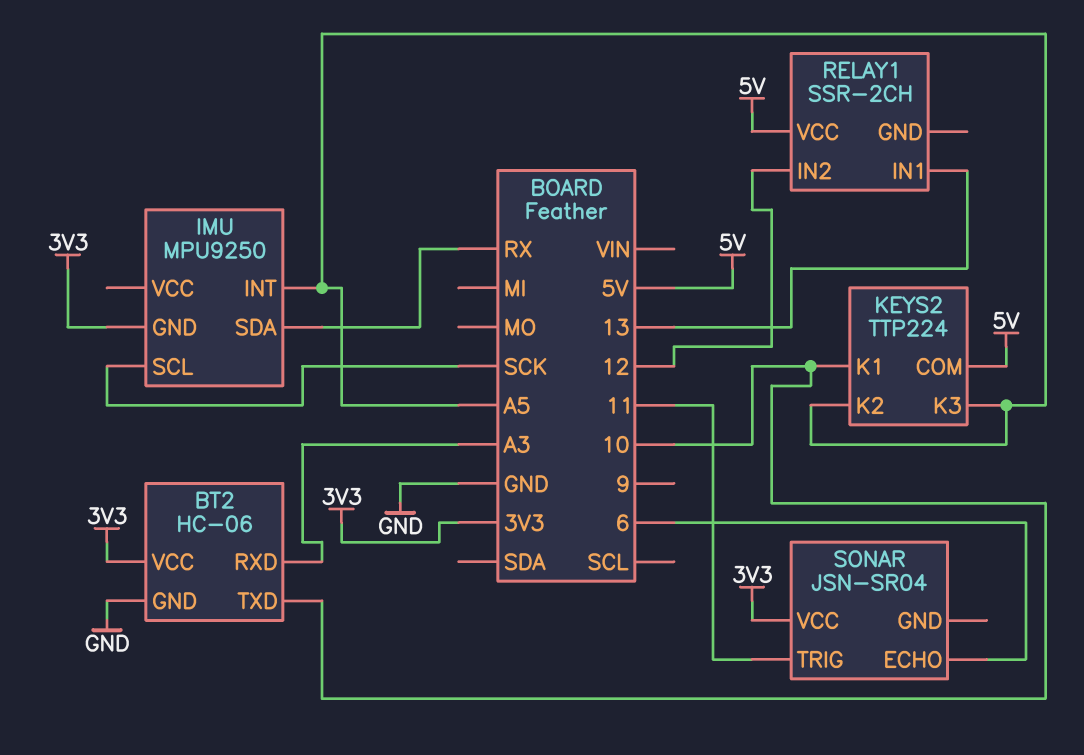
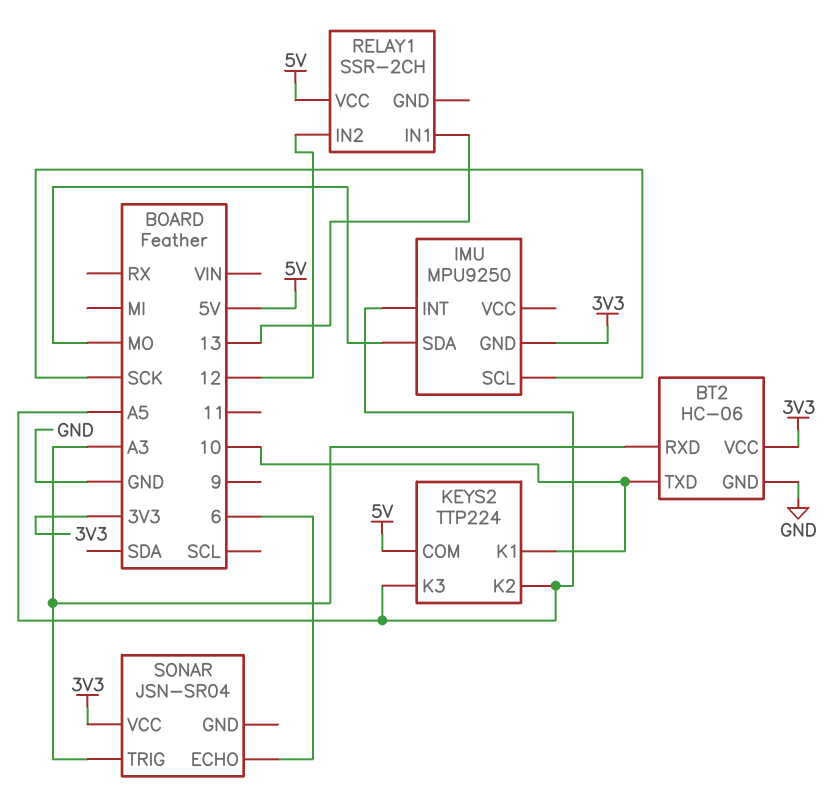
IMU pin SDA: RX -> MO
SONAR pin TRIG: 11 -> A3

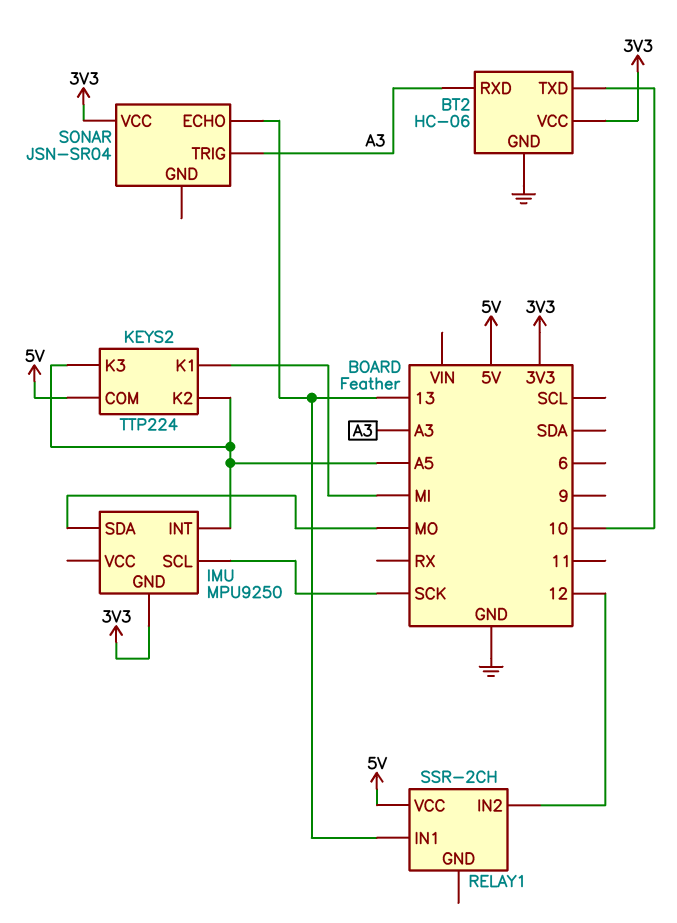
KEYS2 pin K1: 10 -> MI
SONAR pin ECHO: 6 -> 13

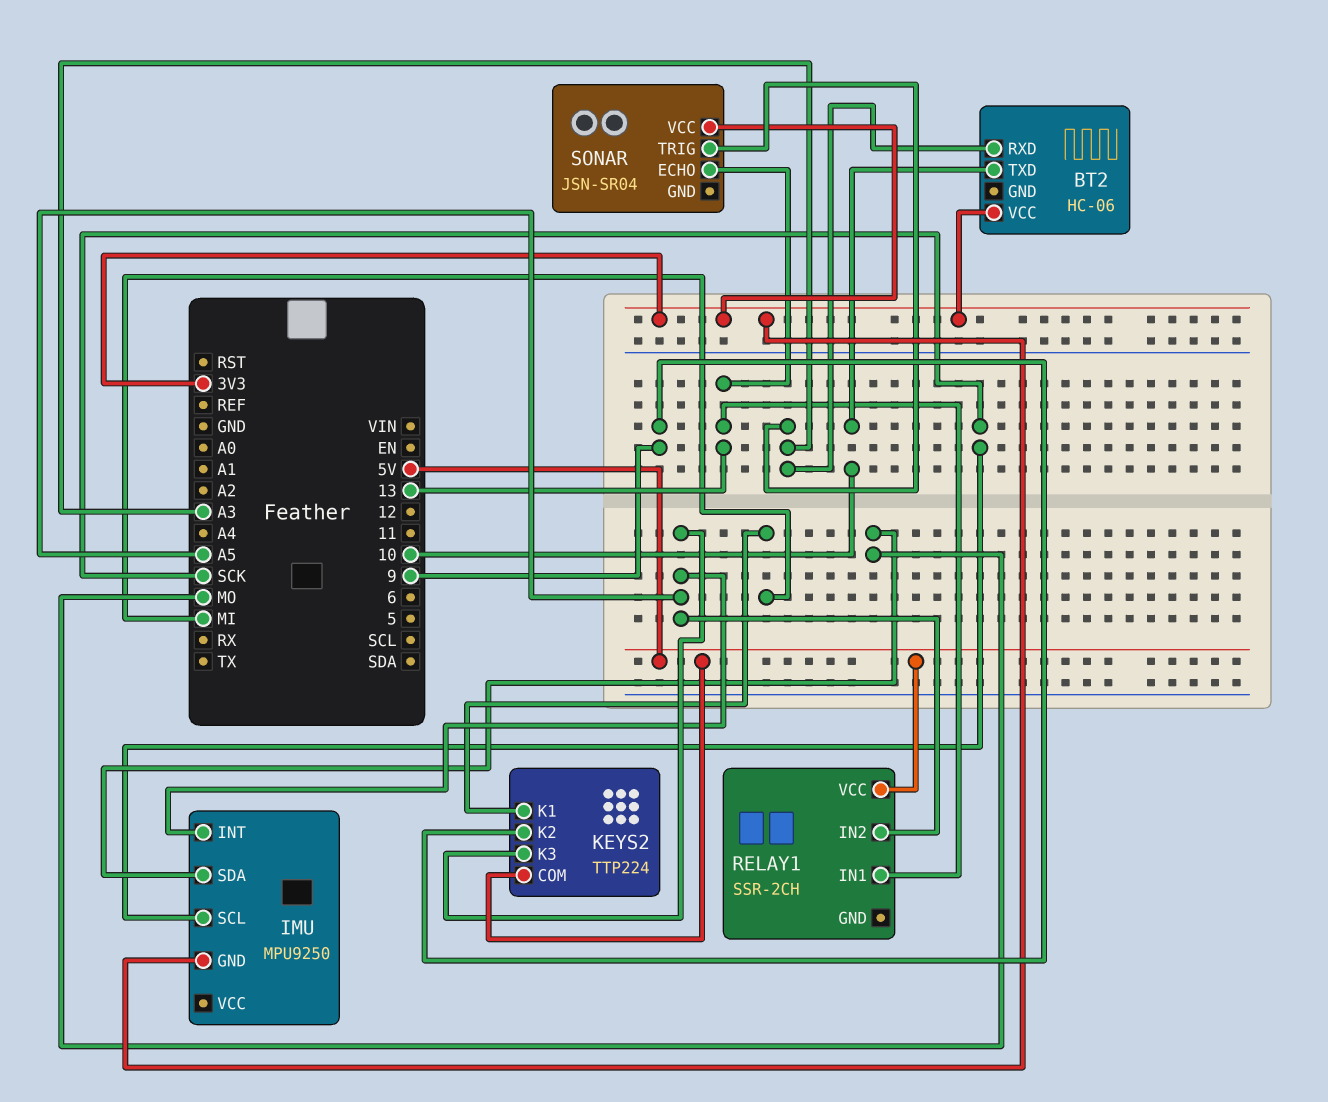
BT2 pin GND: GND -> none
KEYS2 pin K2: A5 -> 9
RELAY1 pin IN2: 12 -> A5

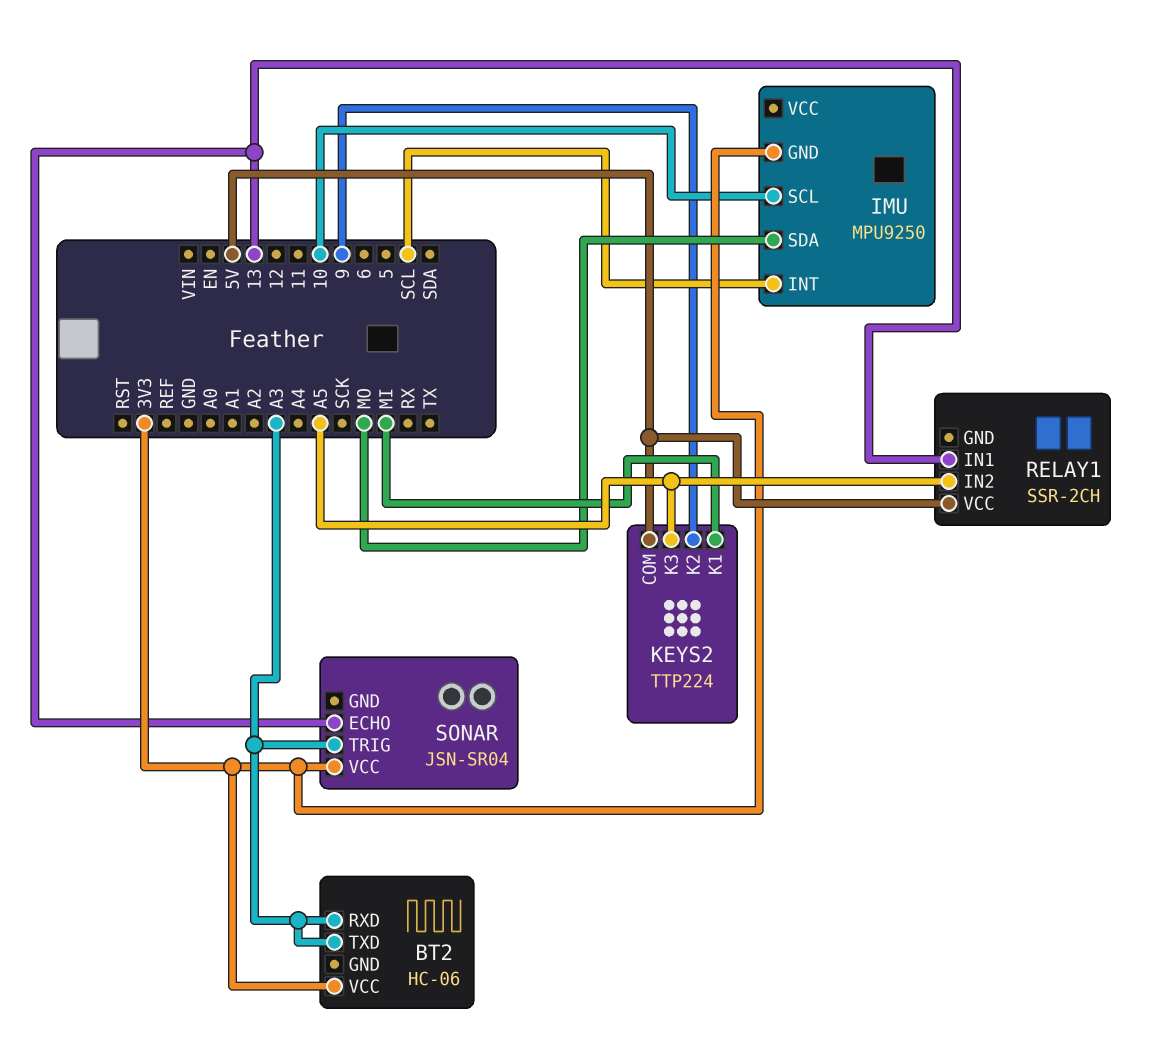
BT2 pin TXD: 10 -> A3
IMU pin INT: A5 -> SCL
IMU pin SCL: SCK -> 10

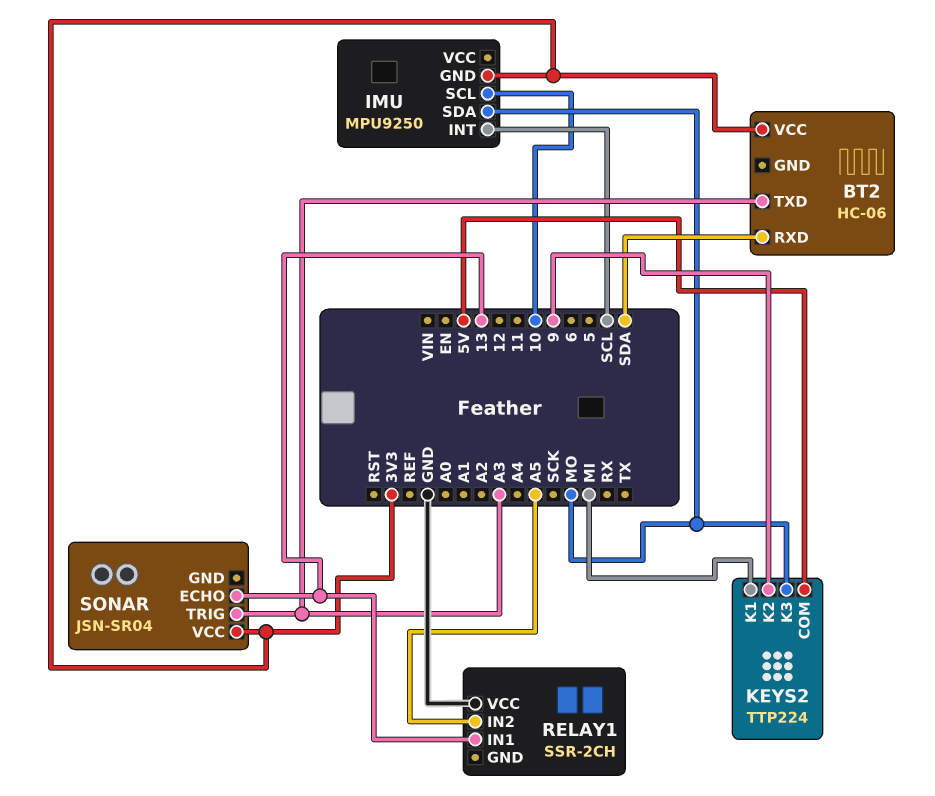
BT2 pin RXD: A3 -> SDA
KEYS2 pin K3: A5 -> MO
RELAY1 pin VCC: 5V -> GND

